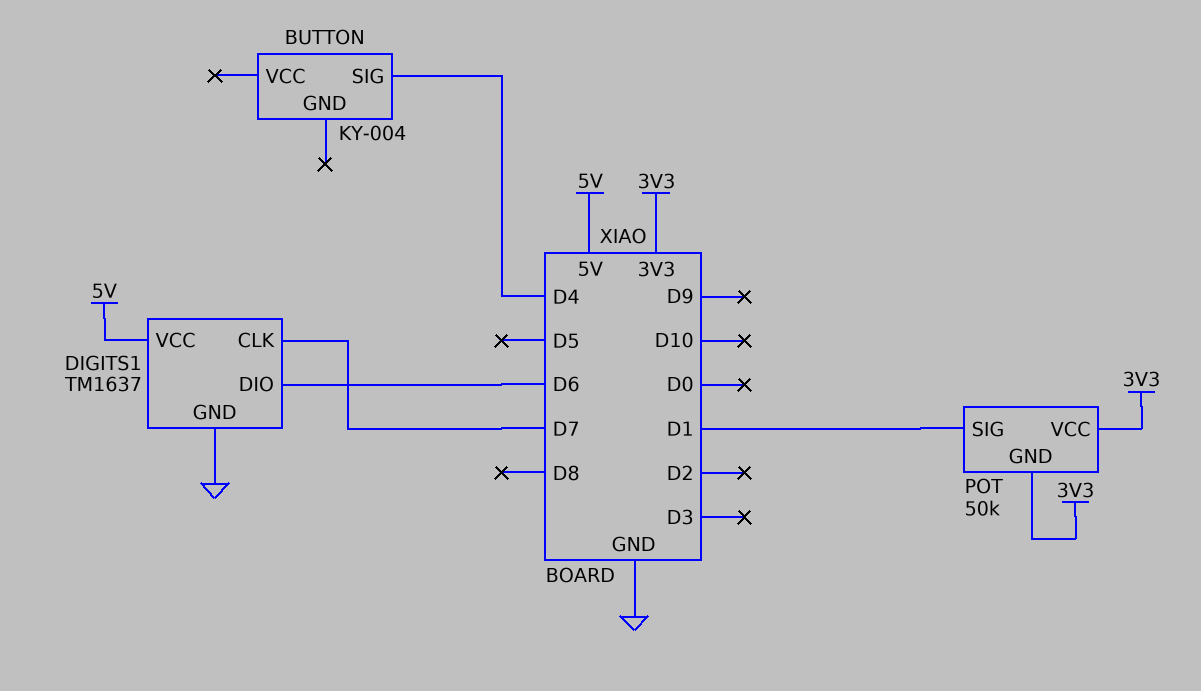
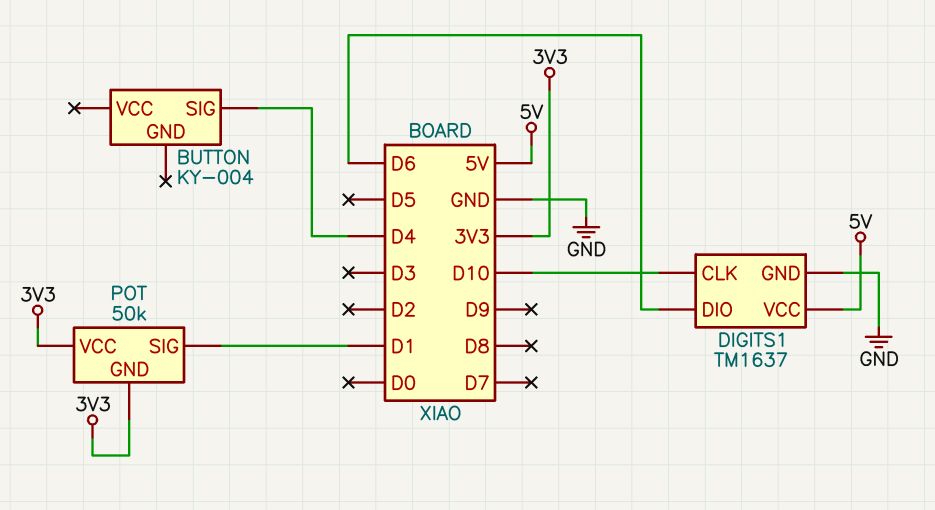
DIGITS1 pin CLK: D7 -> D10

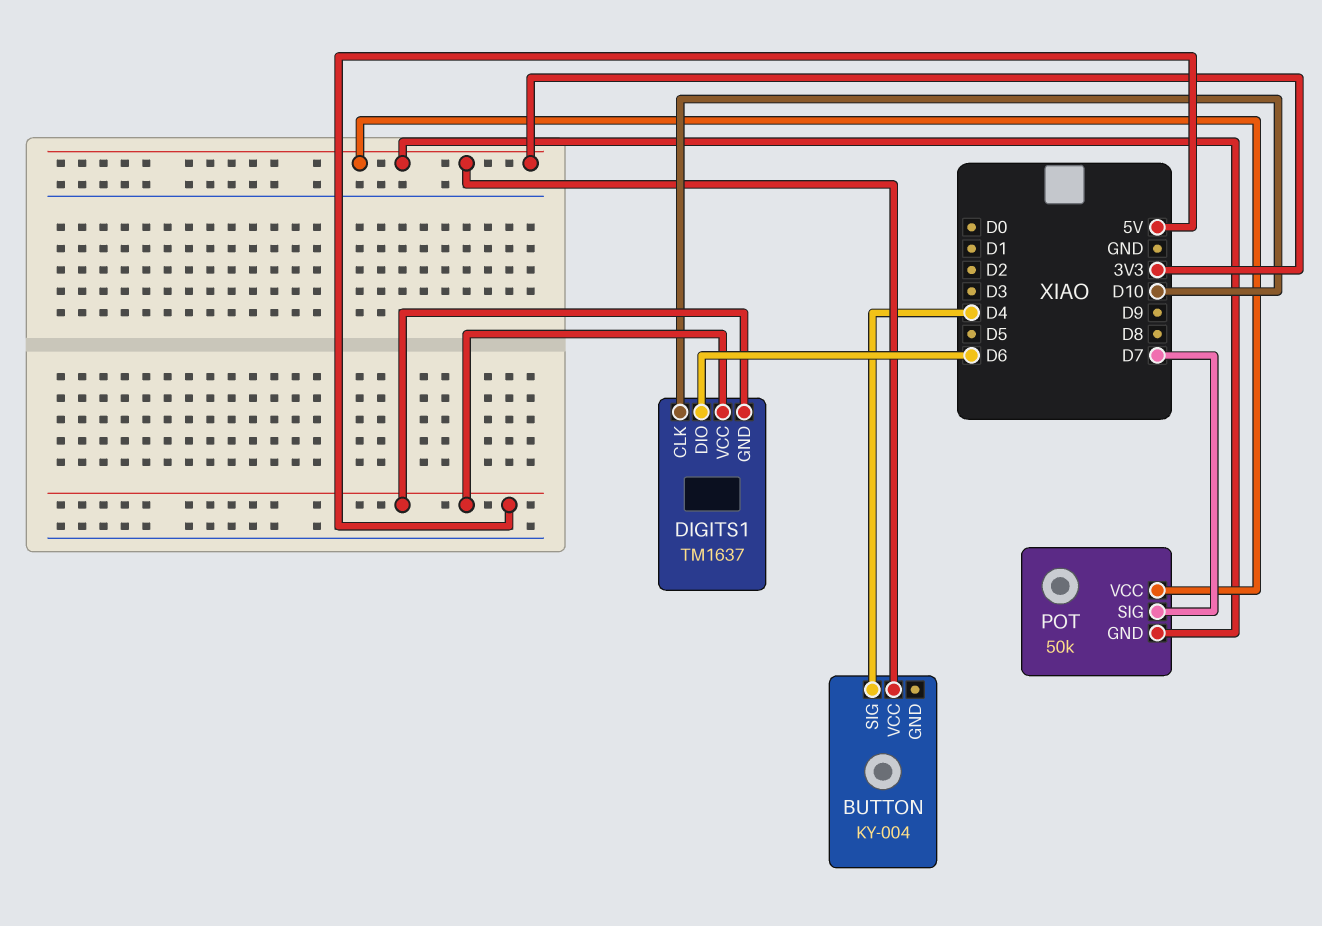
BUTTON pin VCC: none -> 3V3
DIGITS1 pin GND: GND -> 5V
POT pin SIG: D1 -> D7

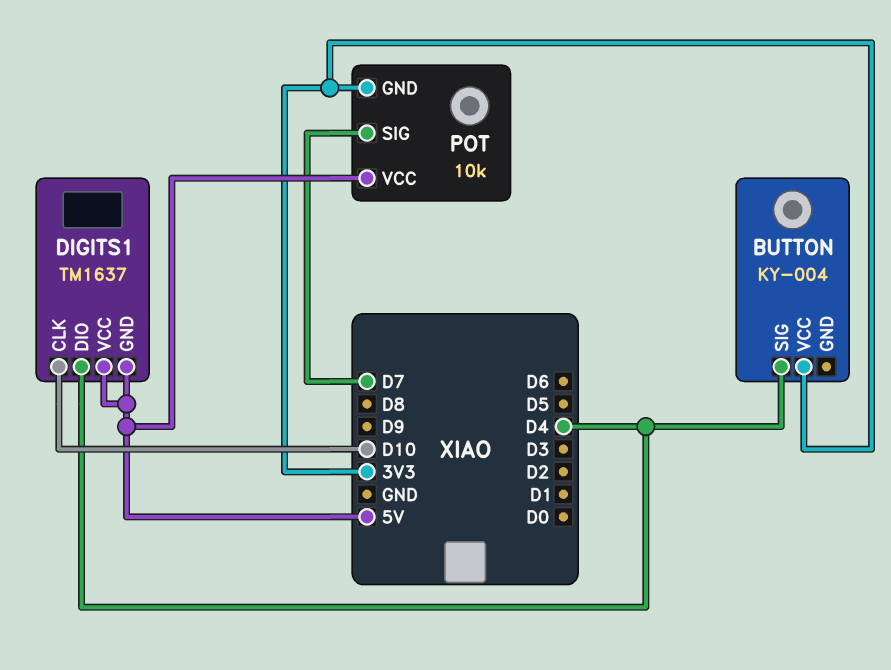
DIGITS1 pin DIO: D6 -> D4
POT: 50k -> 10k
POT pin VCC: 3V3 -> 5V

